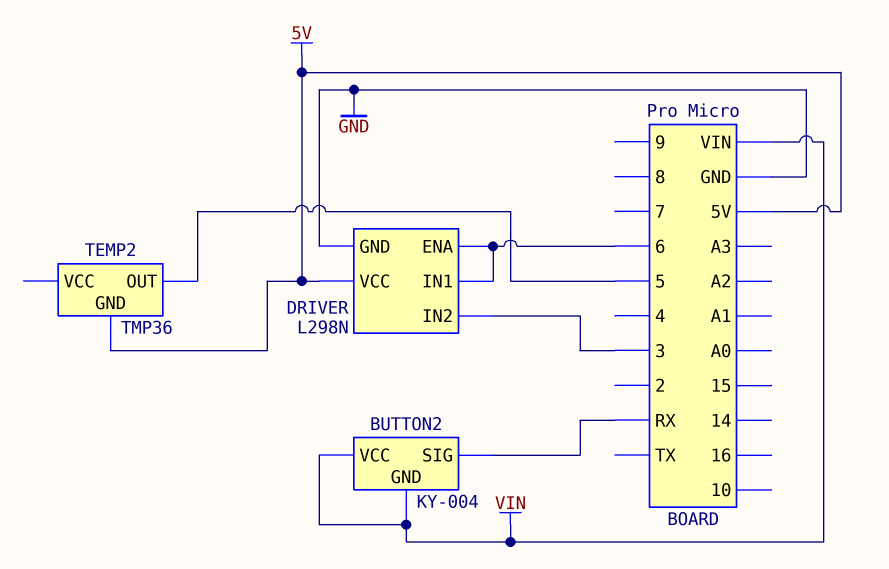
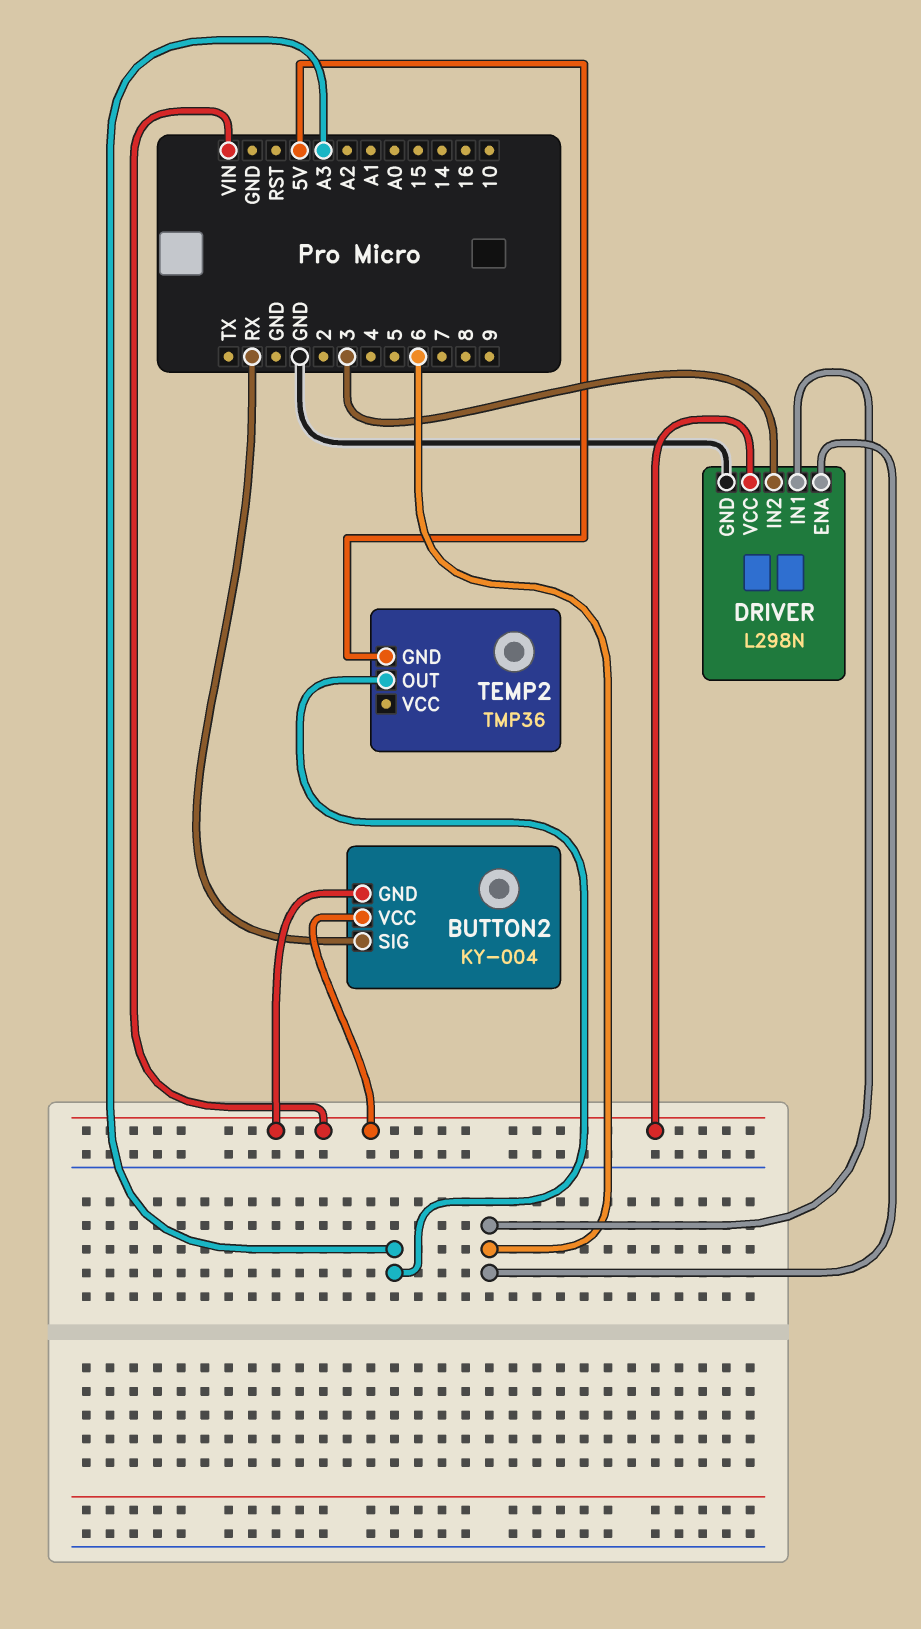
DRIVER pin VCC: 5V -> VIN
TEMP2 pin OUT: 5 -> A3

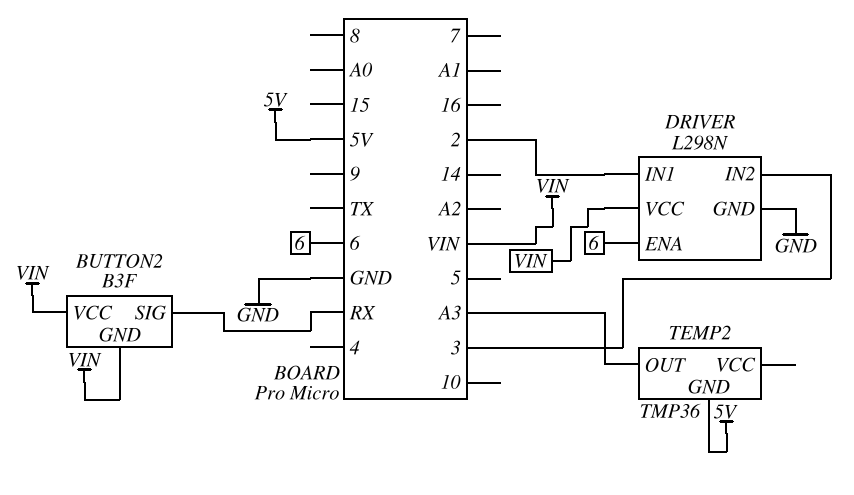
BUTTON2: KY-004 -> B3F
DRIVER pin IN1: 6 -> 2

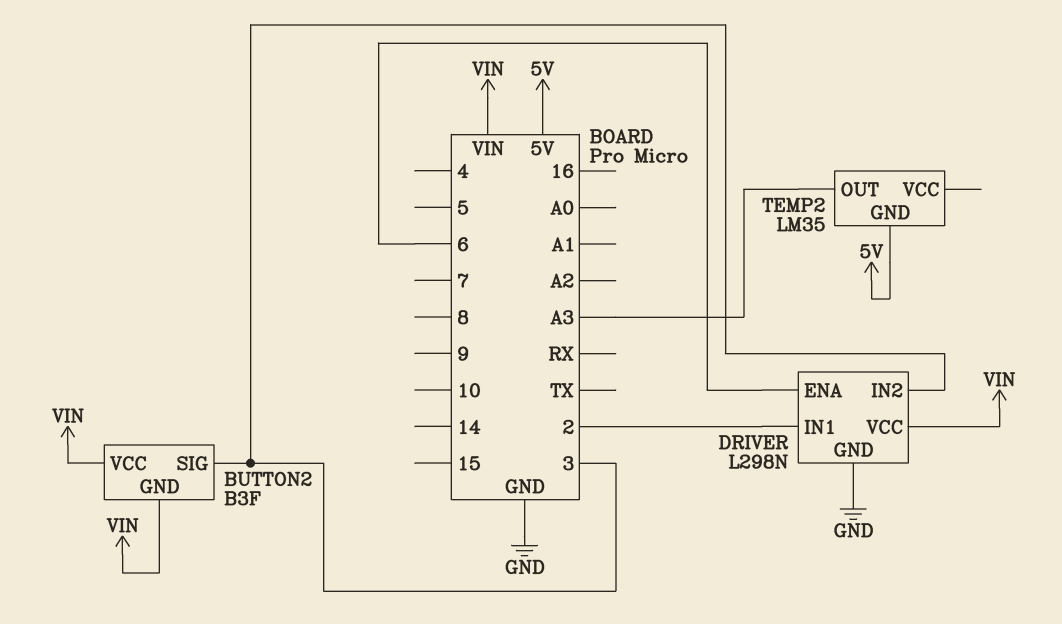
BUTTON2 pin SIG: RX -> 3
TEMP2: TMP36 -> LM35

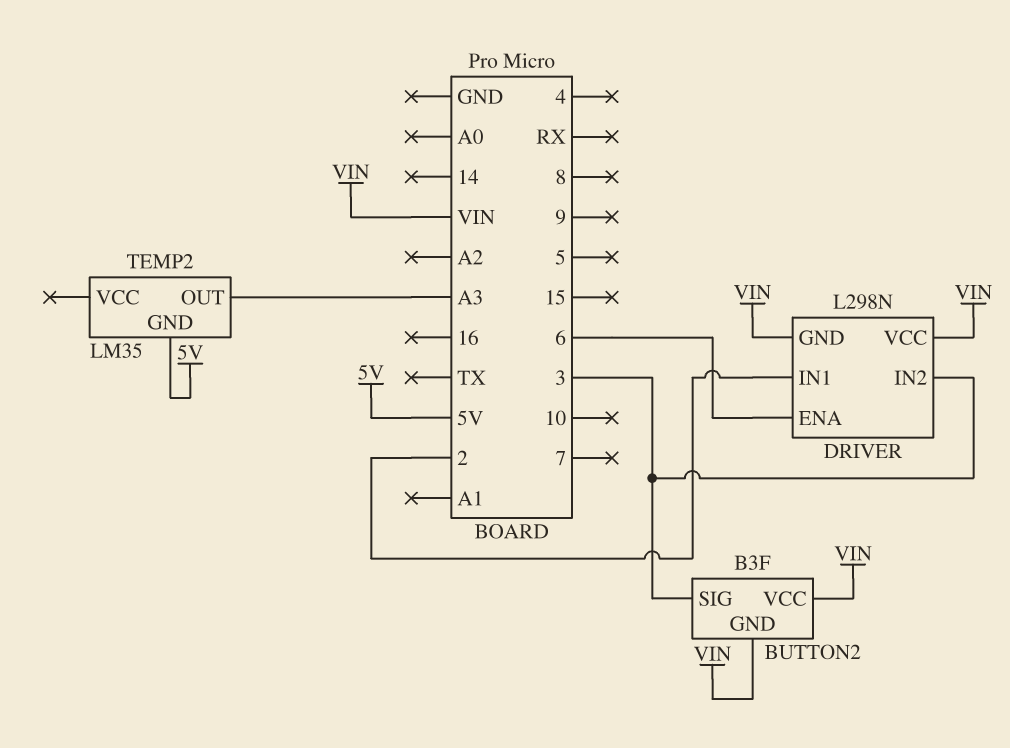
DRIVER pin GND: GND -> VIN

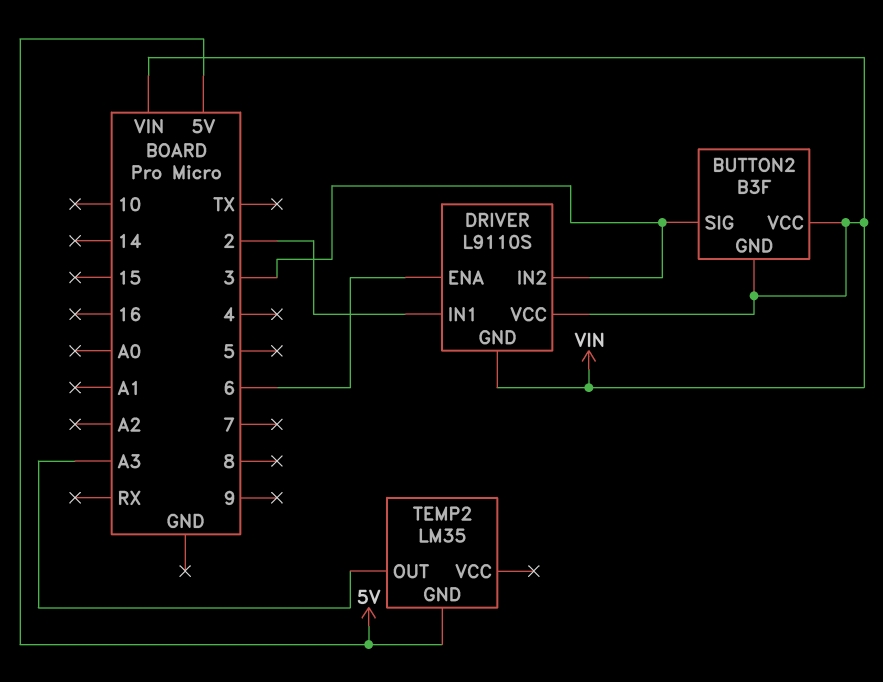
DRIVER: L298N -> L9110S

